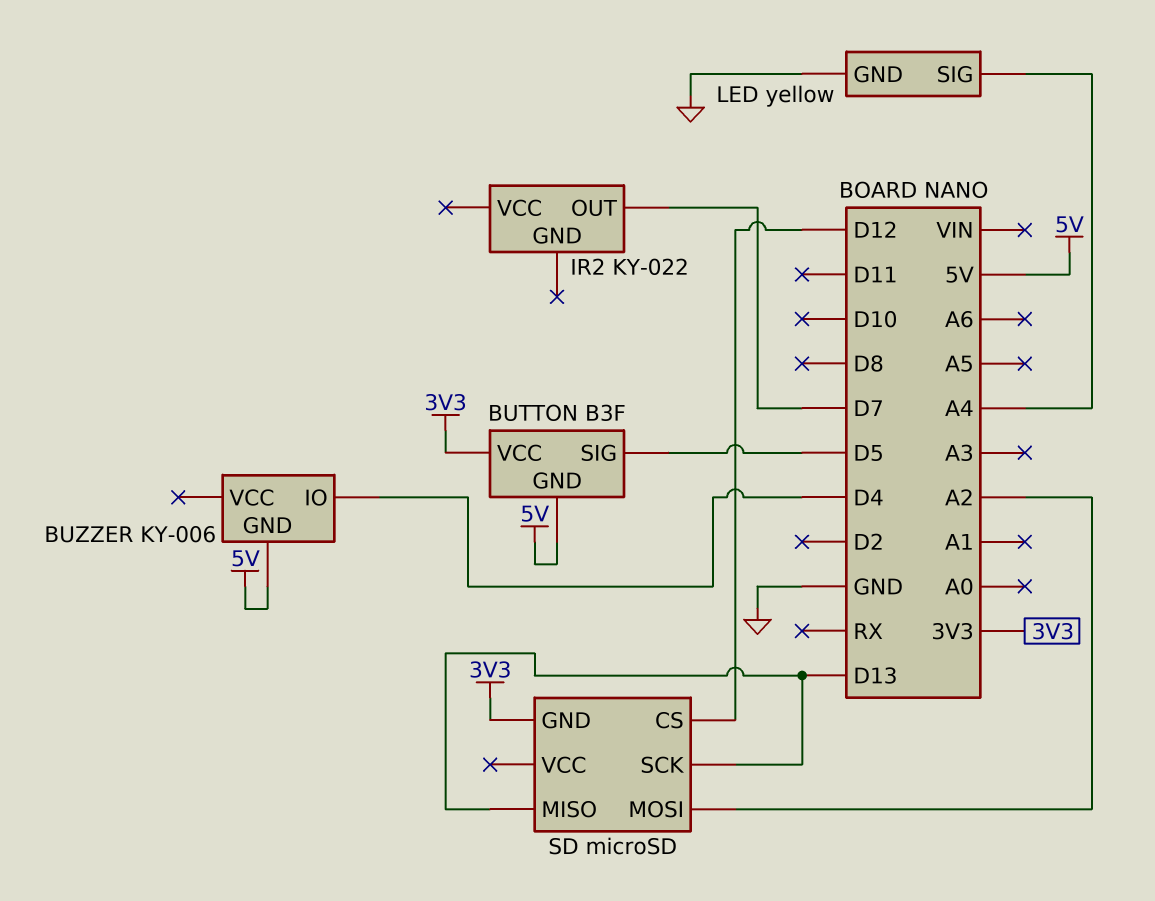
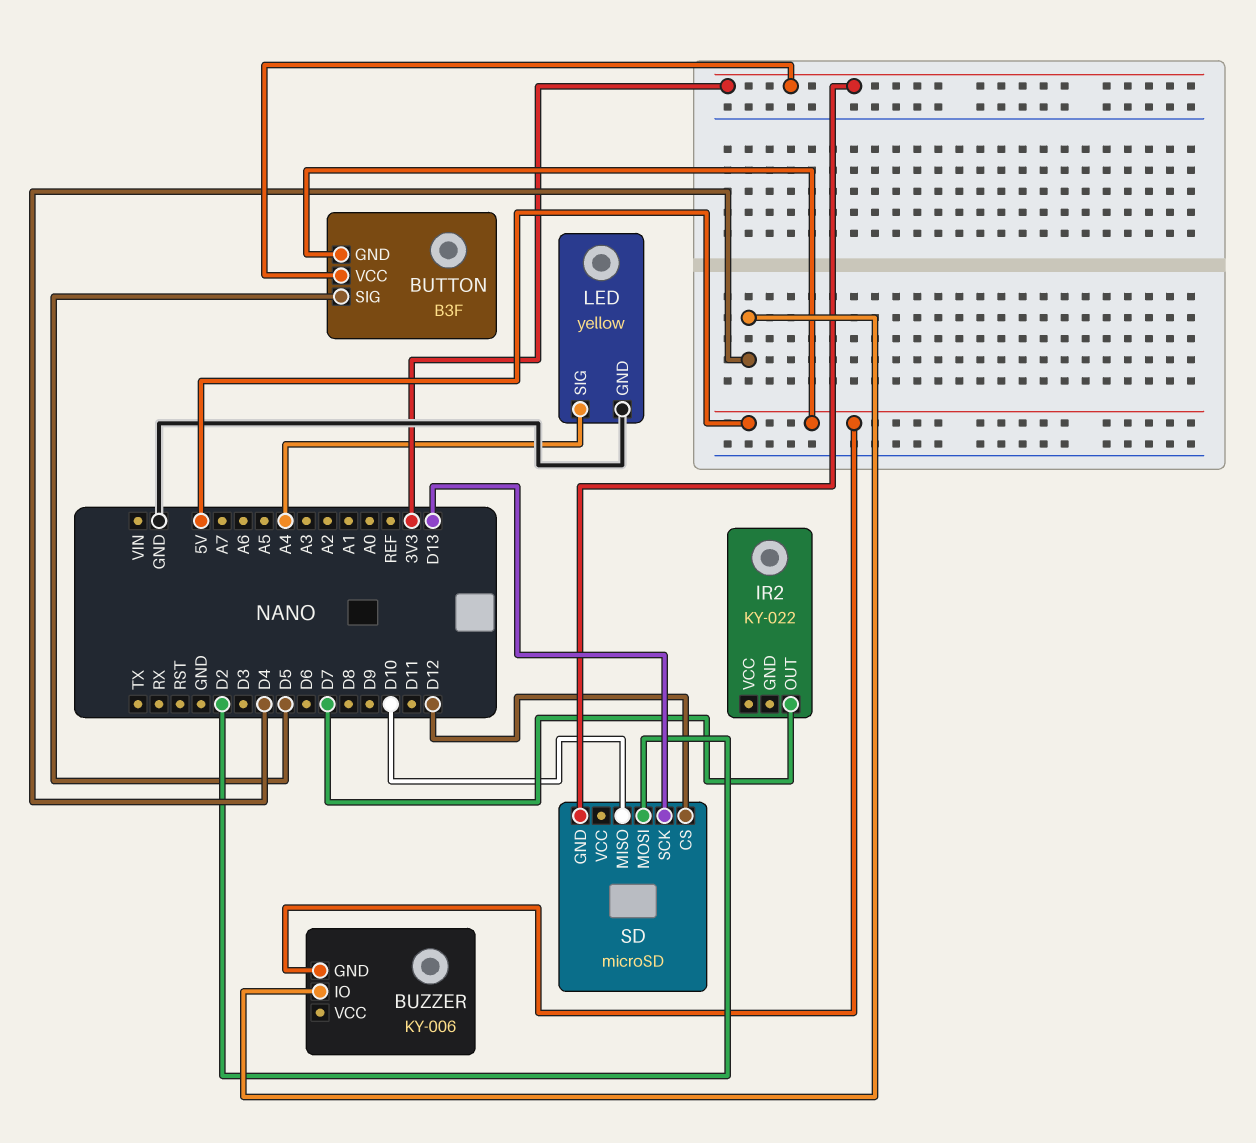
SD pin MISO: D13 -> D10
SD pin MOSI: A2 -> D2

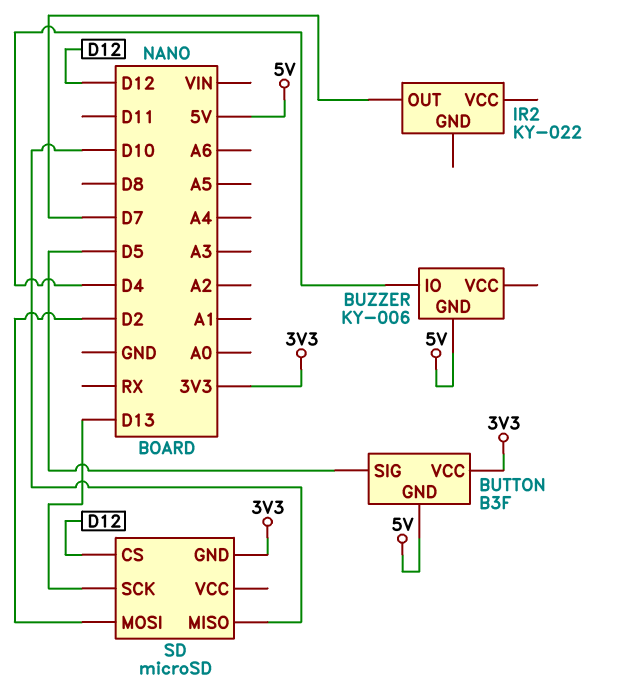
LED: yellow -> none
LED pin GND: GND -> none
LED pin SIG: A4 -> none

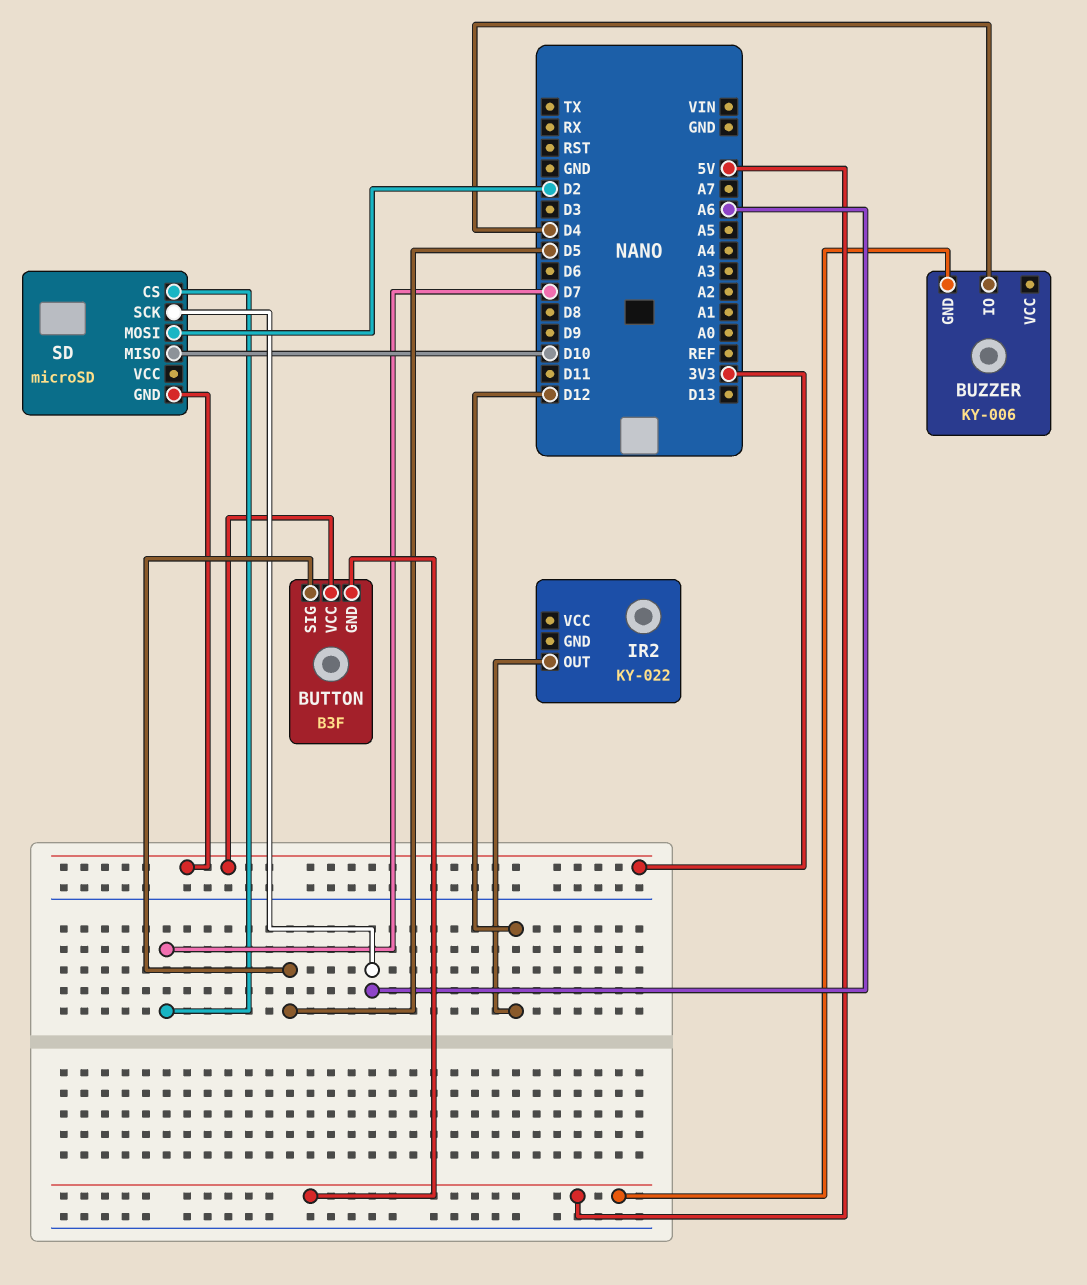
IR2 pin OUT: D7 -> D12
SD pin CS: D12 -> D7
SD pin SCK: D13 -> A6

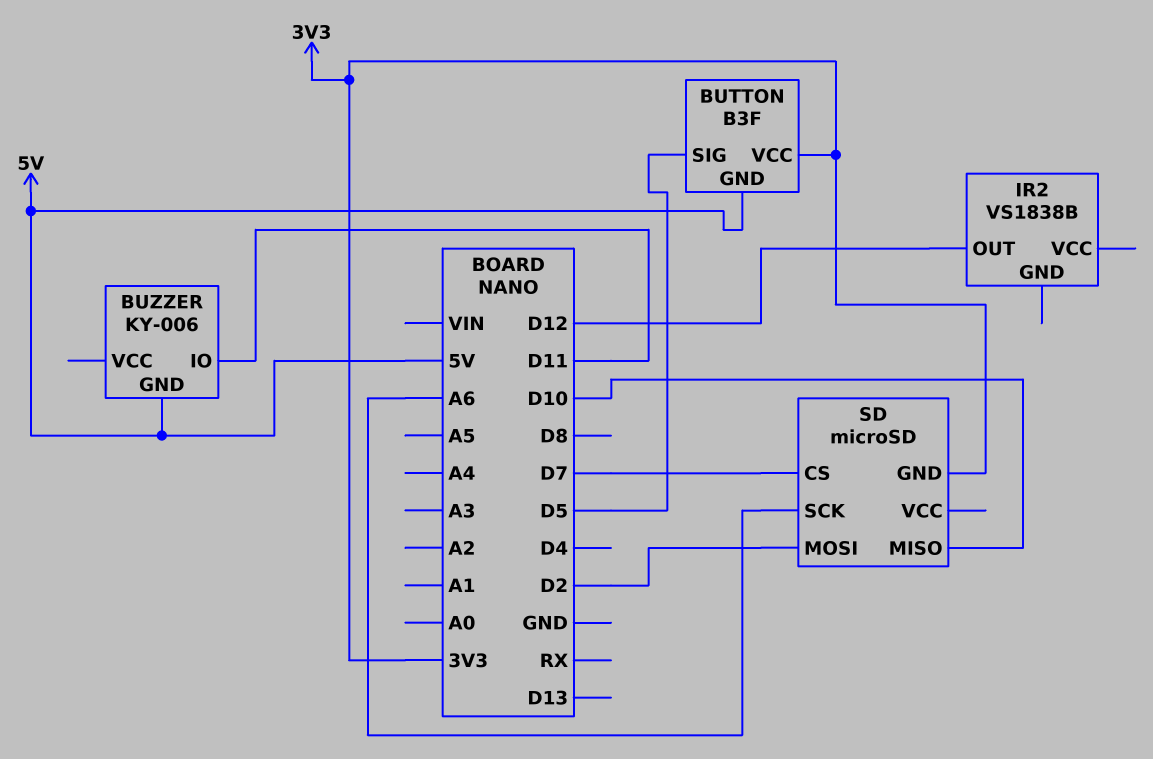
BUZZER pin IO: D4 -> D11
IR2: KY-022 -> VS1838B

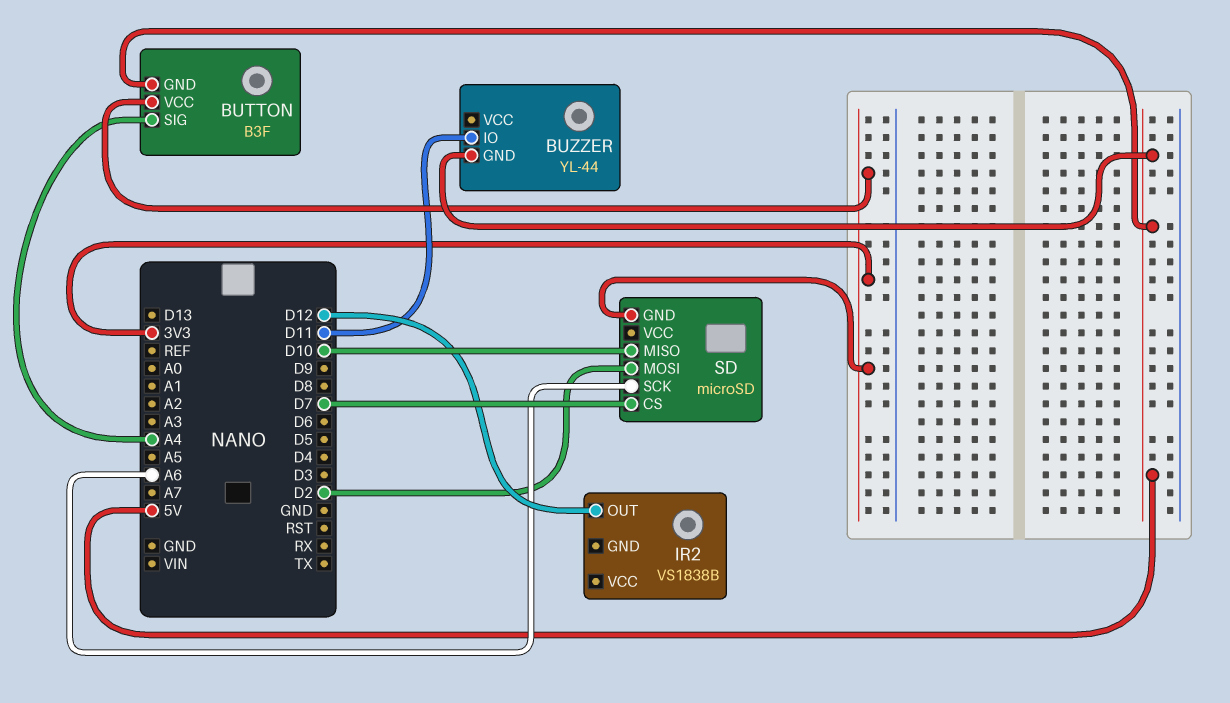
BUTTON pin SIG: D5 -> A4
BUZZER: KY-006 -> YL-44

